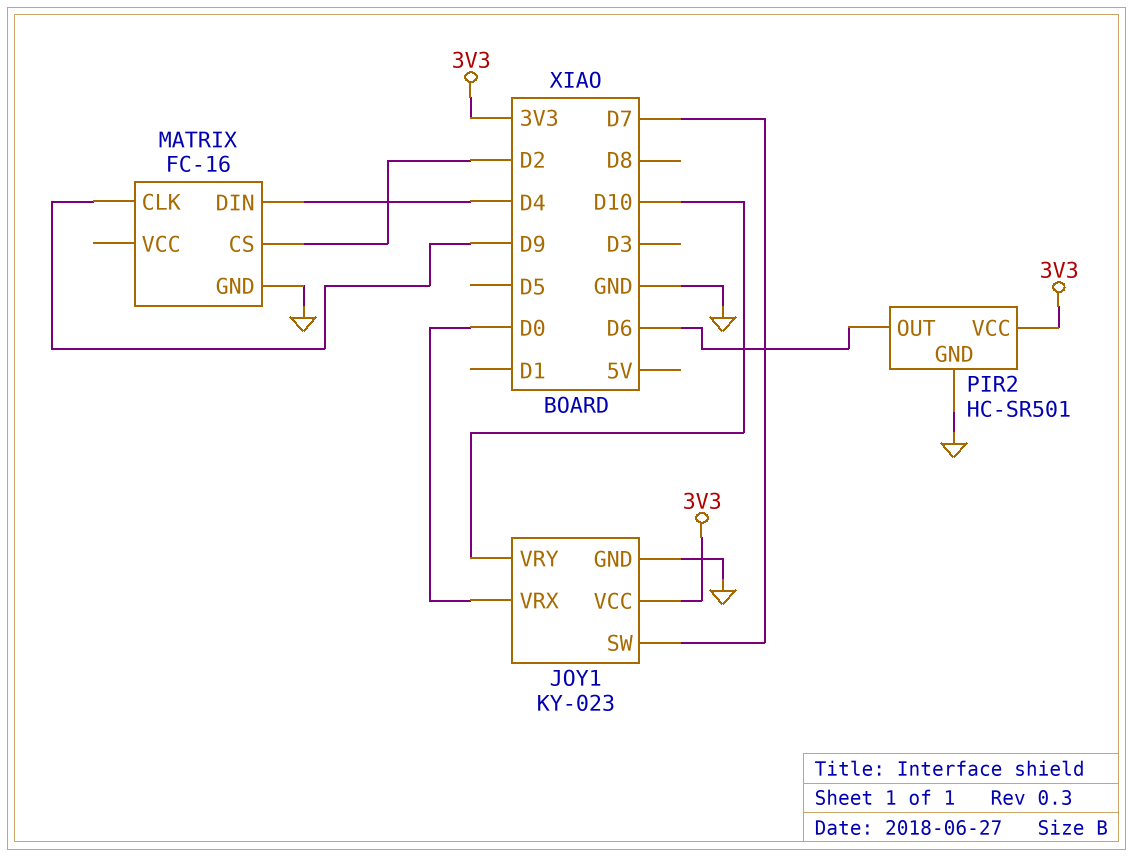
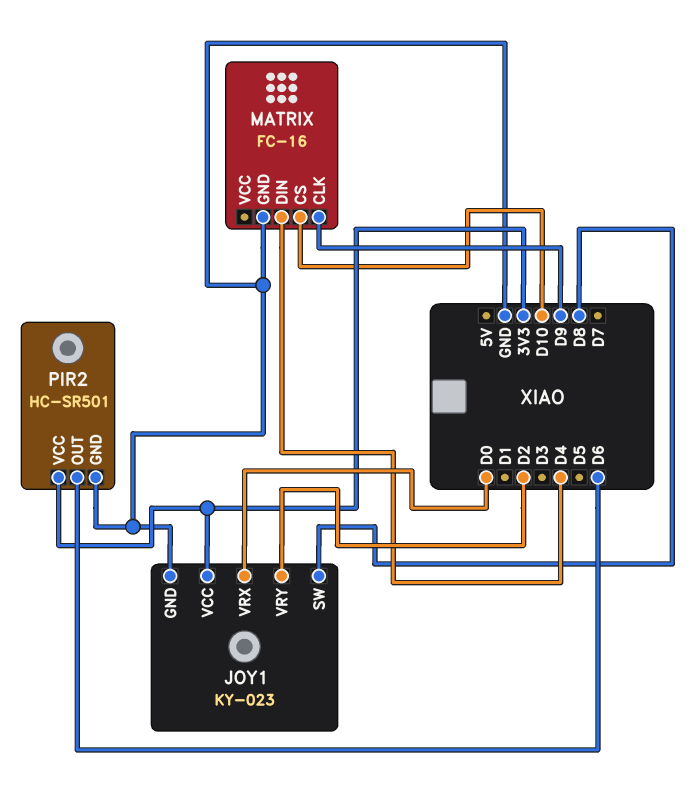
JOY1 pin SW: D7 -> D8
JOY1 pin VRY: D10 -> D2
MATRIX pin CS: D2 -> D10

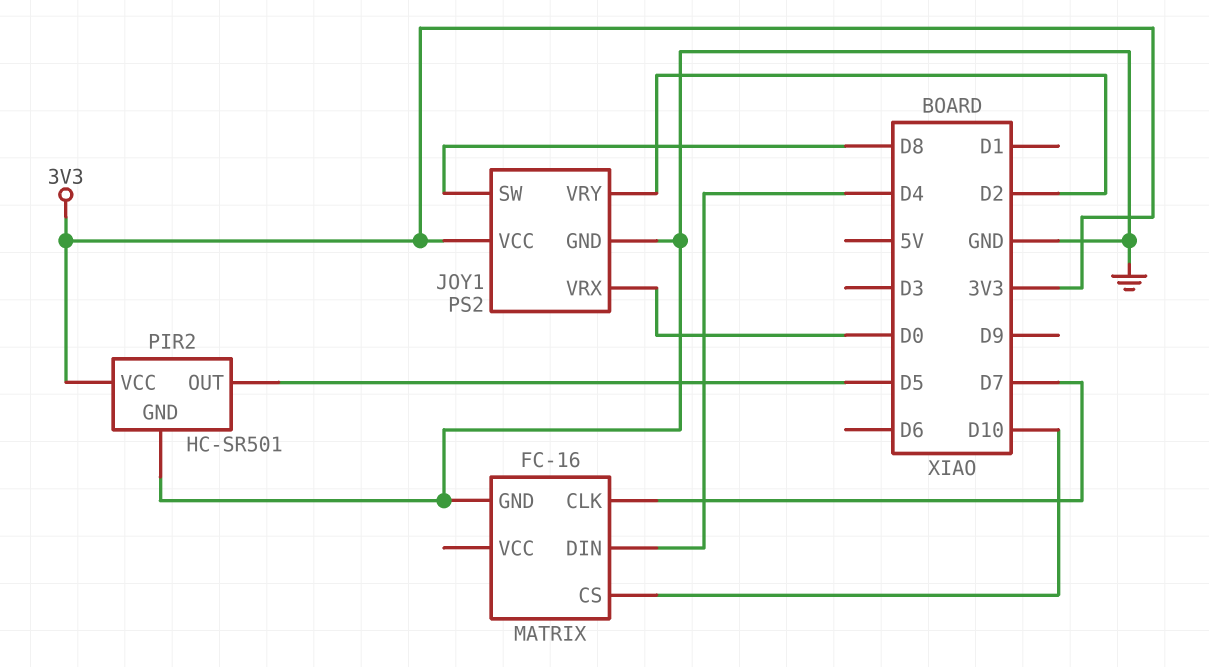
JOY1: KY-023 -> PS2
MATRIX pin CLK: D9 -> D7
PIR2 pin OUT: D6 -> D5

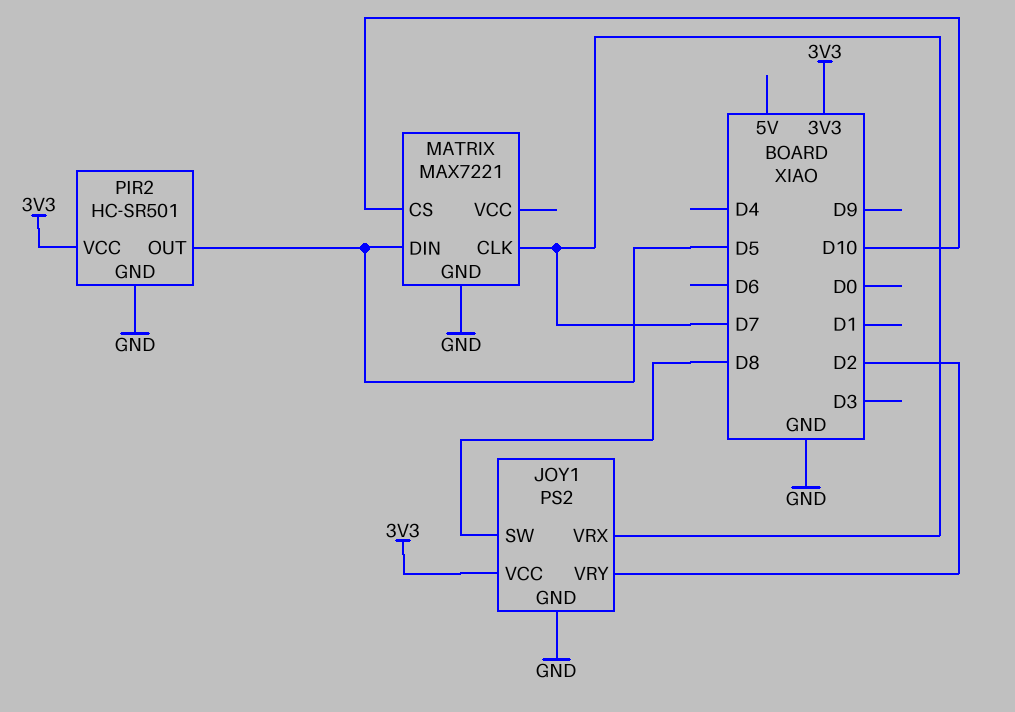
JOY1 pin VRX: D0 -> D7
MATRIX: FC-16 -> MAX7221
MATRIX pin DIN: D4 -> D5

